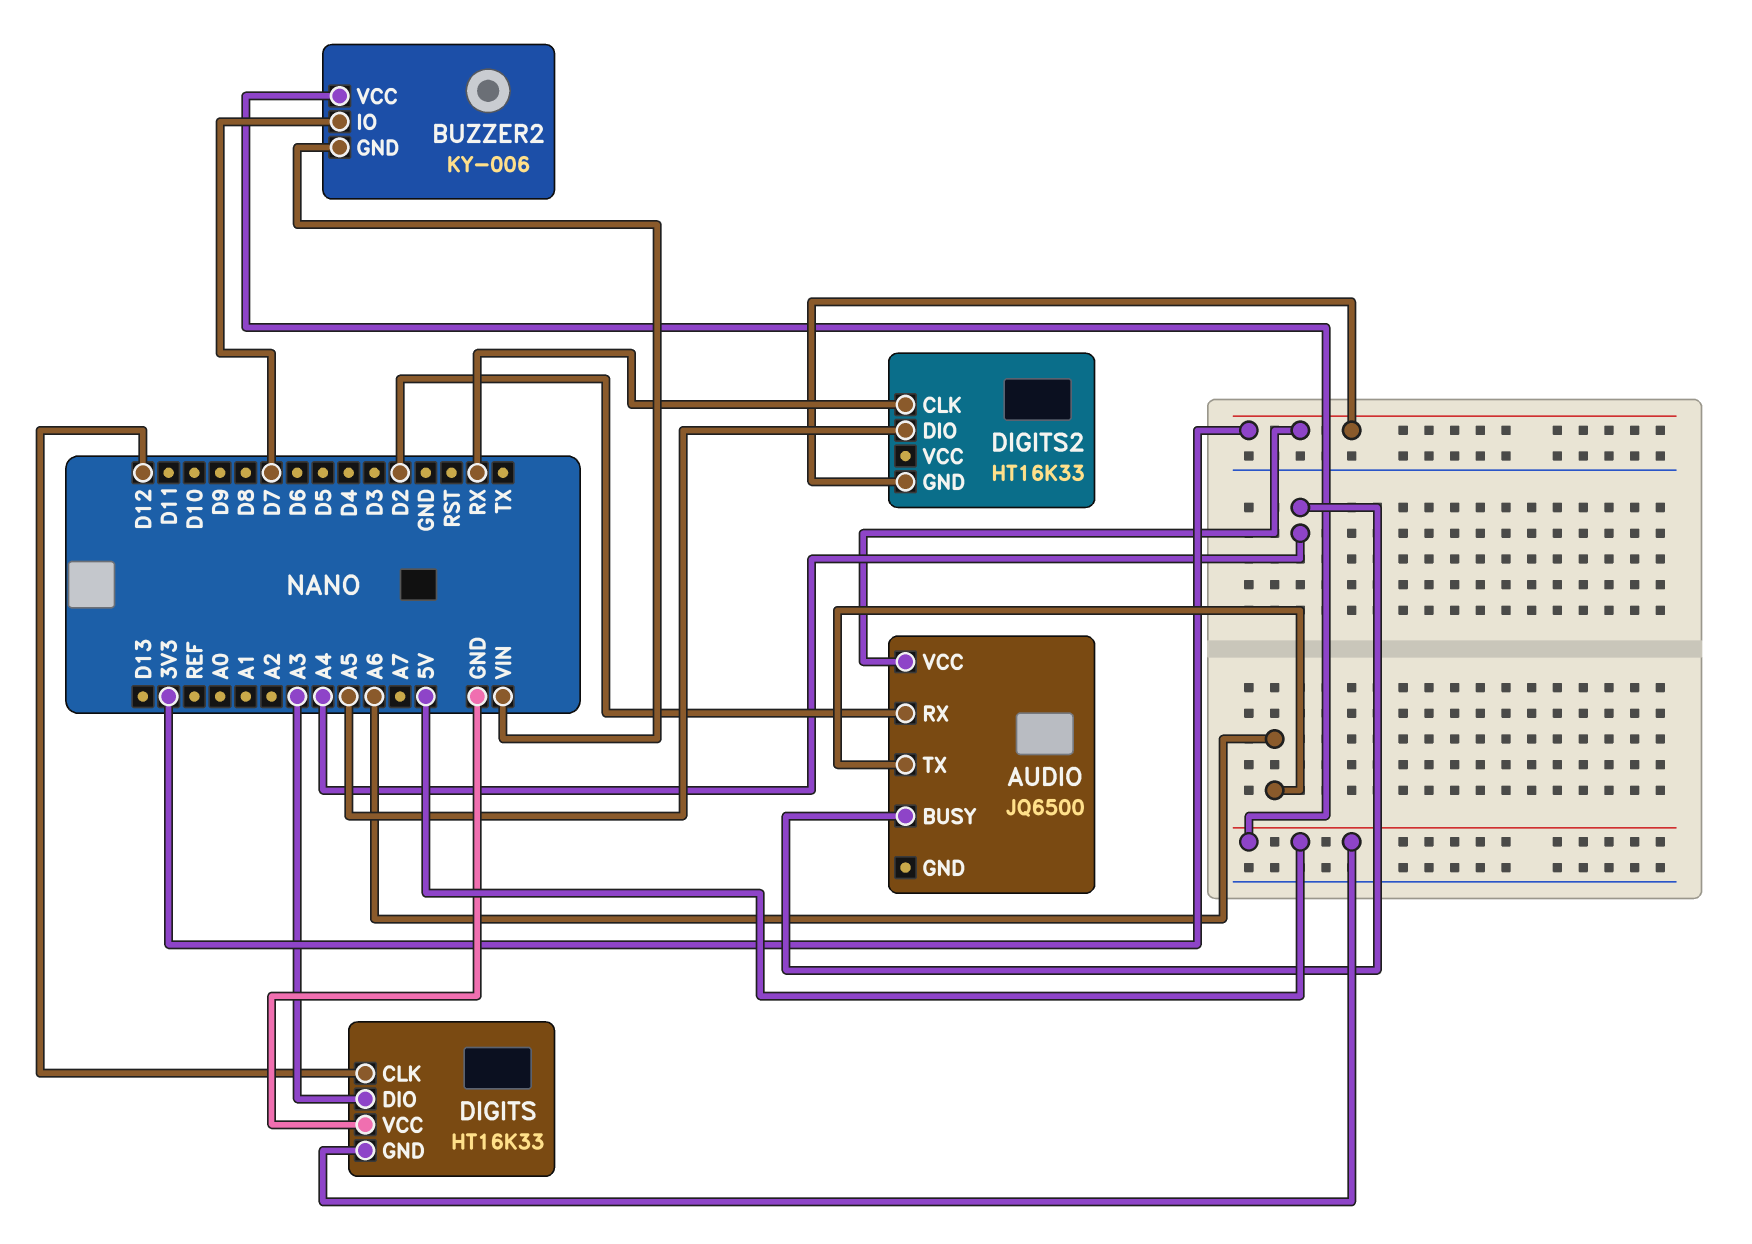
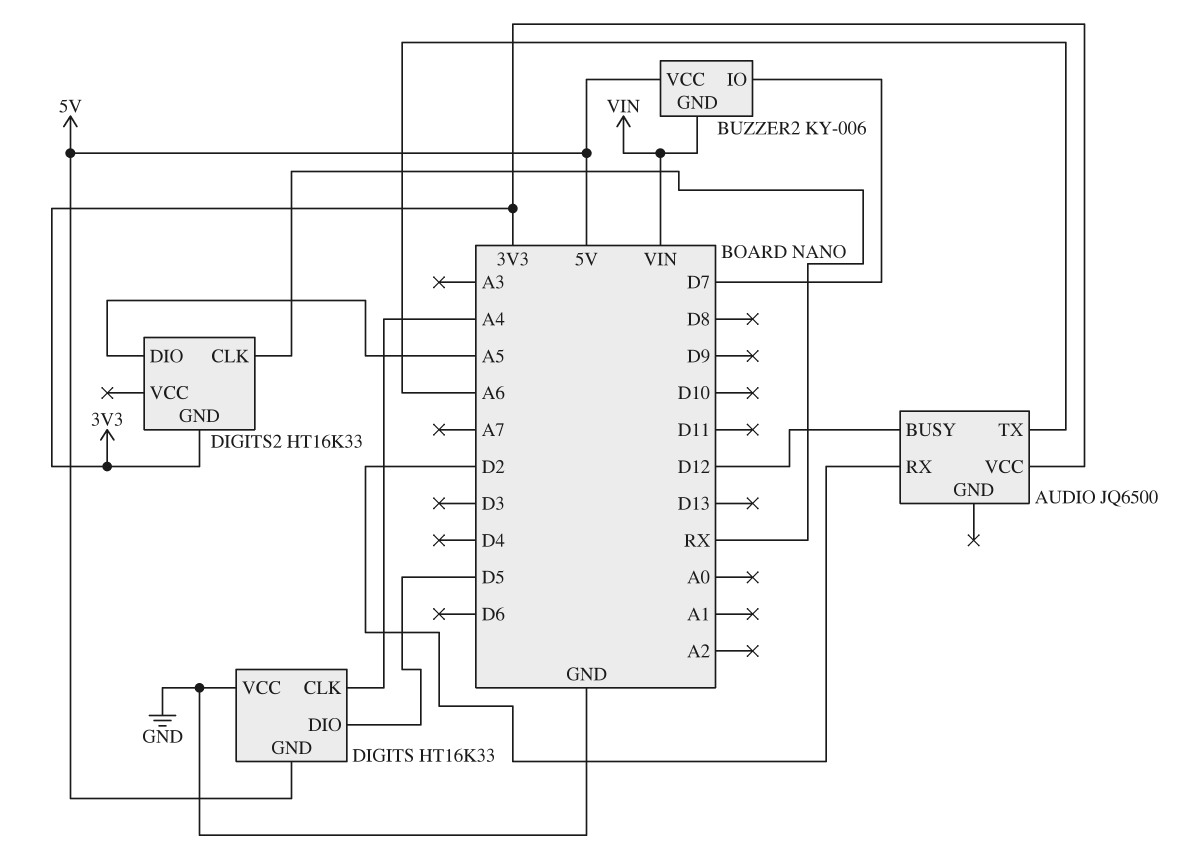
AUDIO pin BUSY: A4 -> D12
DIGITS pin CLK: D12 -> A4
DIGITS pin DIO: A3 -> D5

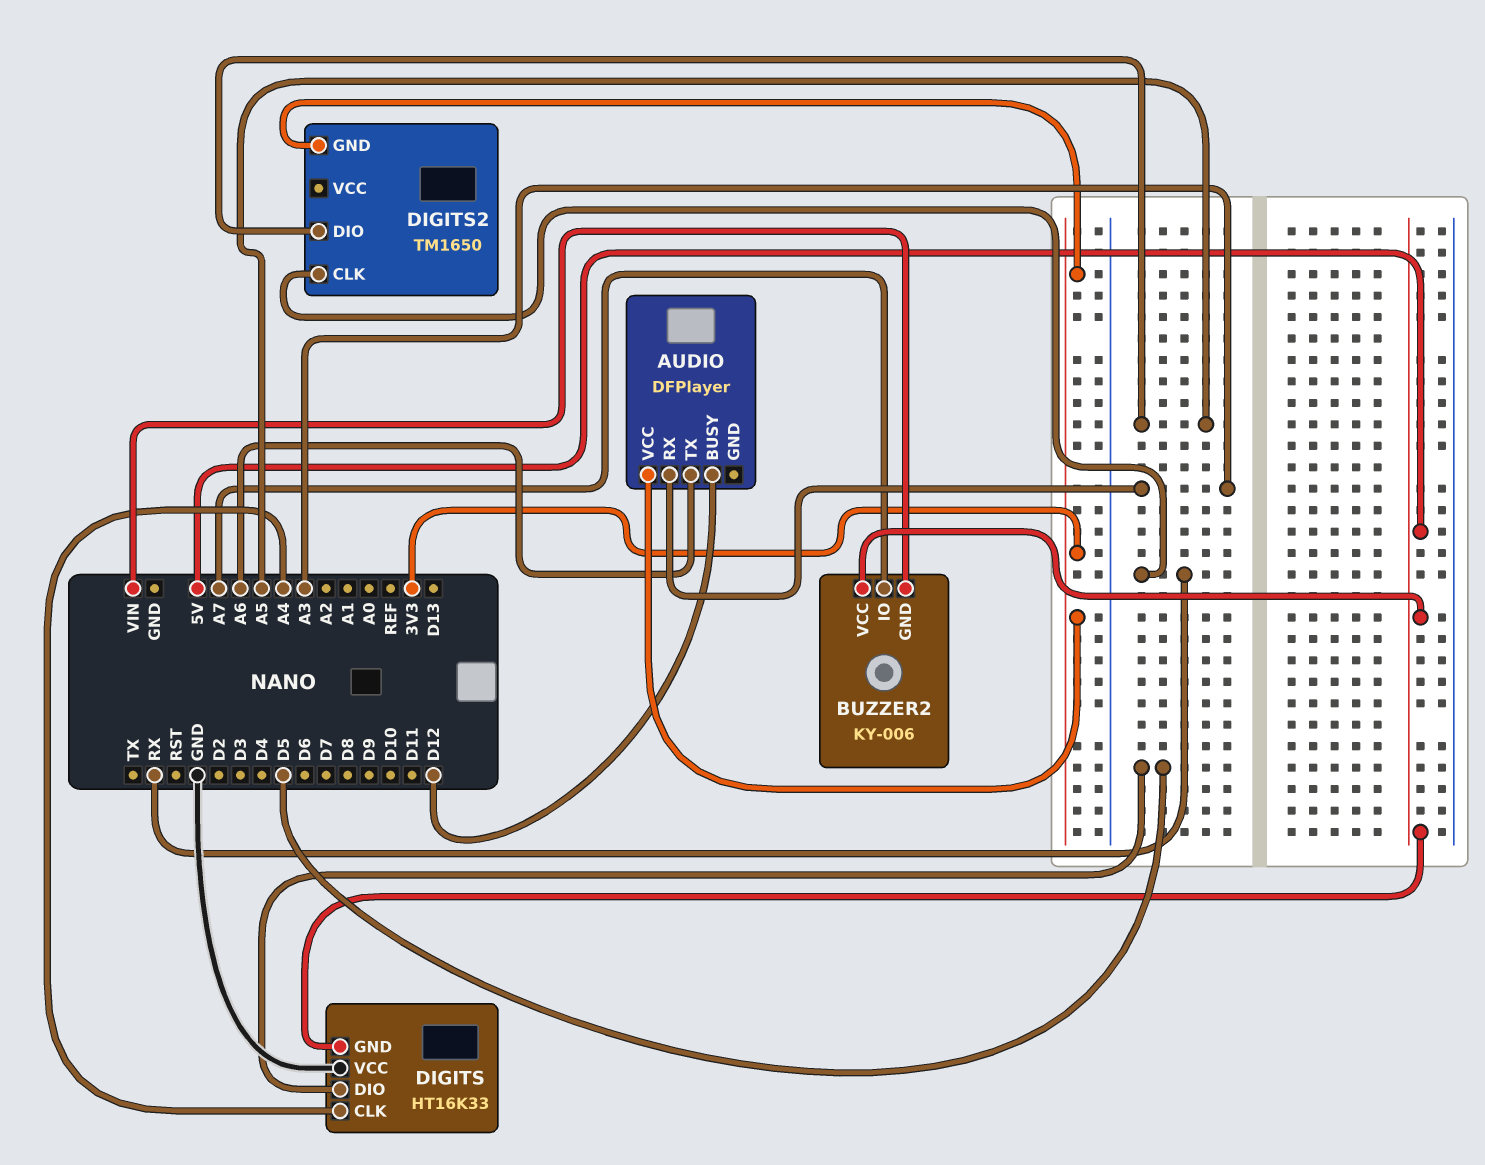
AUDIO: JQ6500 -> DFPlayer
AUDIO pin RX: D2 -> A3
BUZZER2 pin IO: D7 -> A7
DIGITS2: HT16K33 -> TM1650

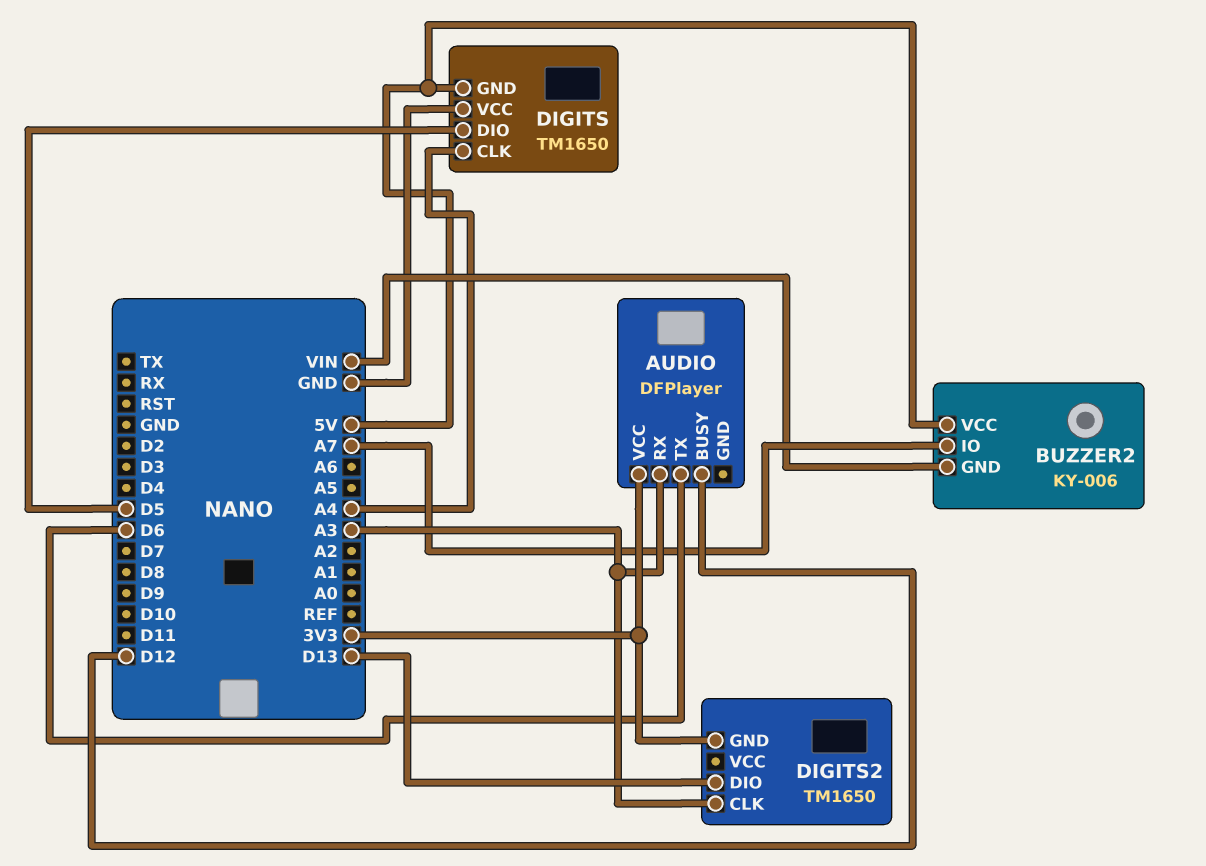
AUDIO pin TX: A6 -> D6
DIGITS: HT16K33 -> TM1650
DIGITS2 pin CLK: RX -> A3
DIGITS2 pin DIO: A5 -> D13

